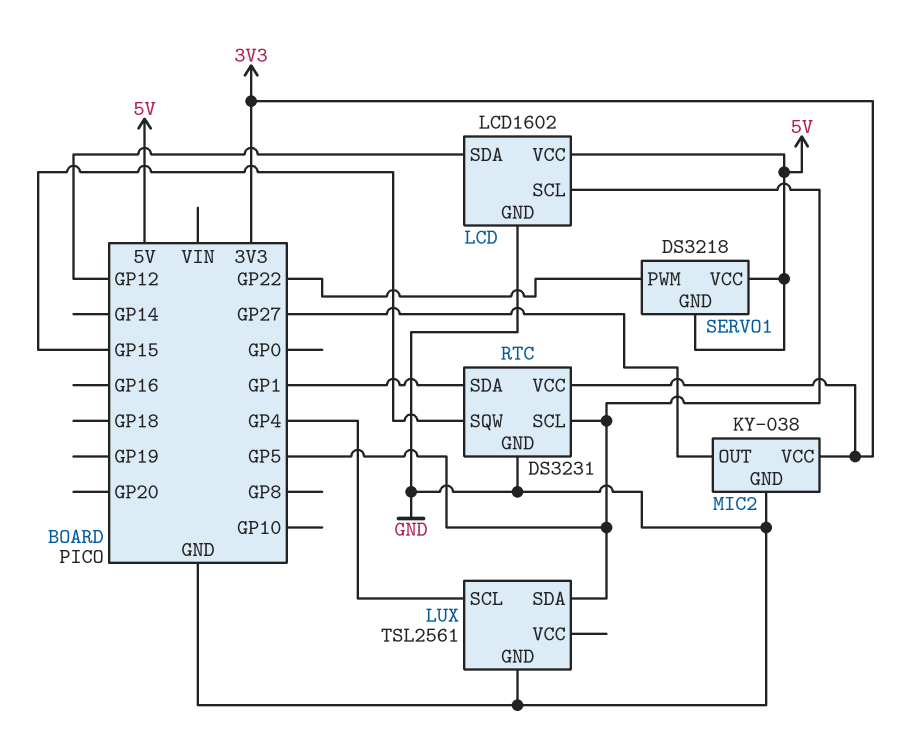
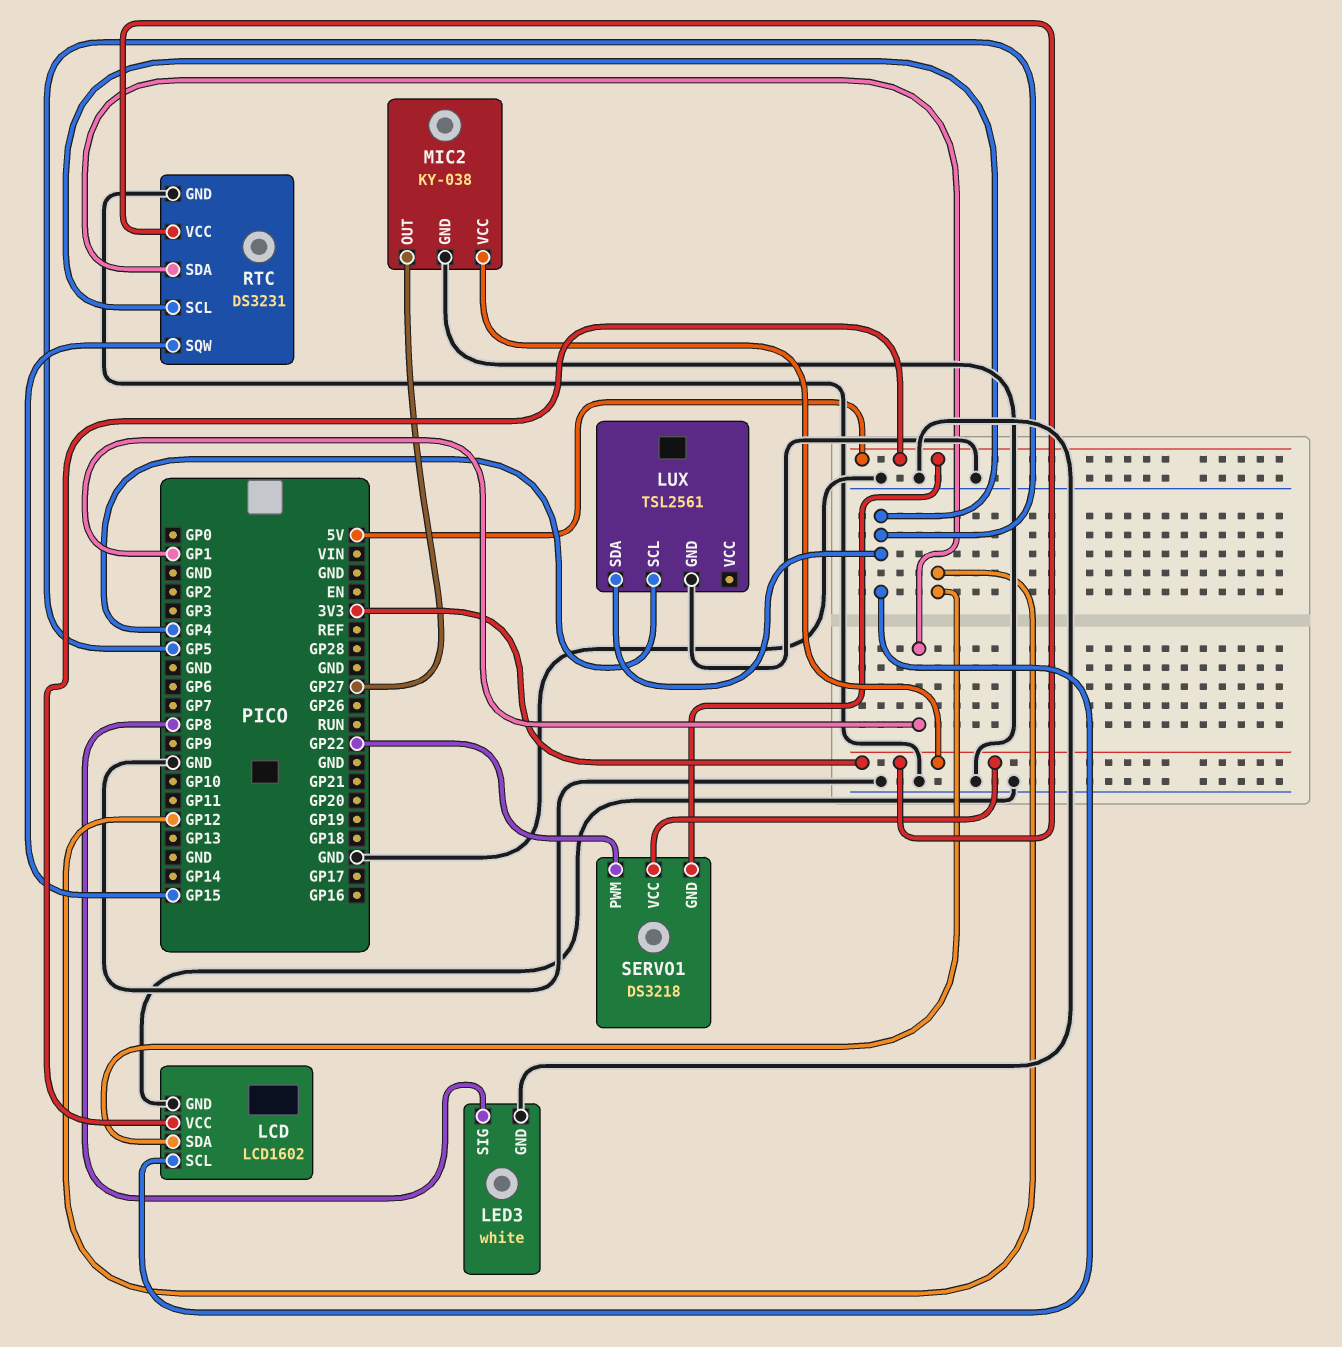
LED3: none -> white
LED3 pin GND: none -> GND
LED3 pin SIG: none -> GP8
SERVO1 pin VCC: 5V -> 3V3

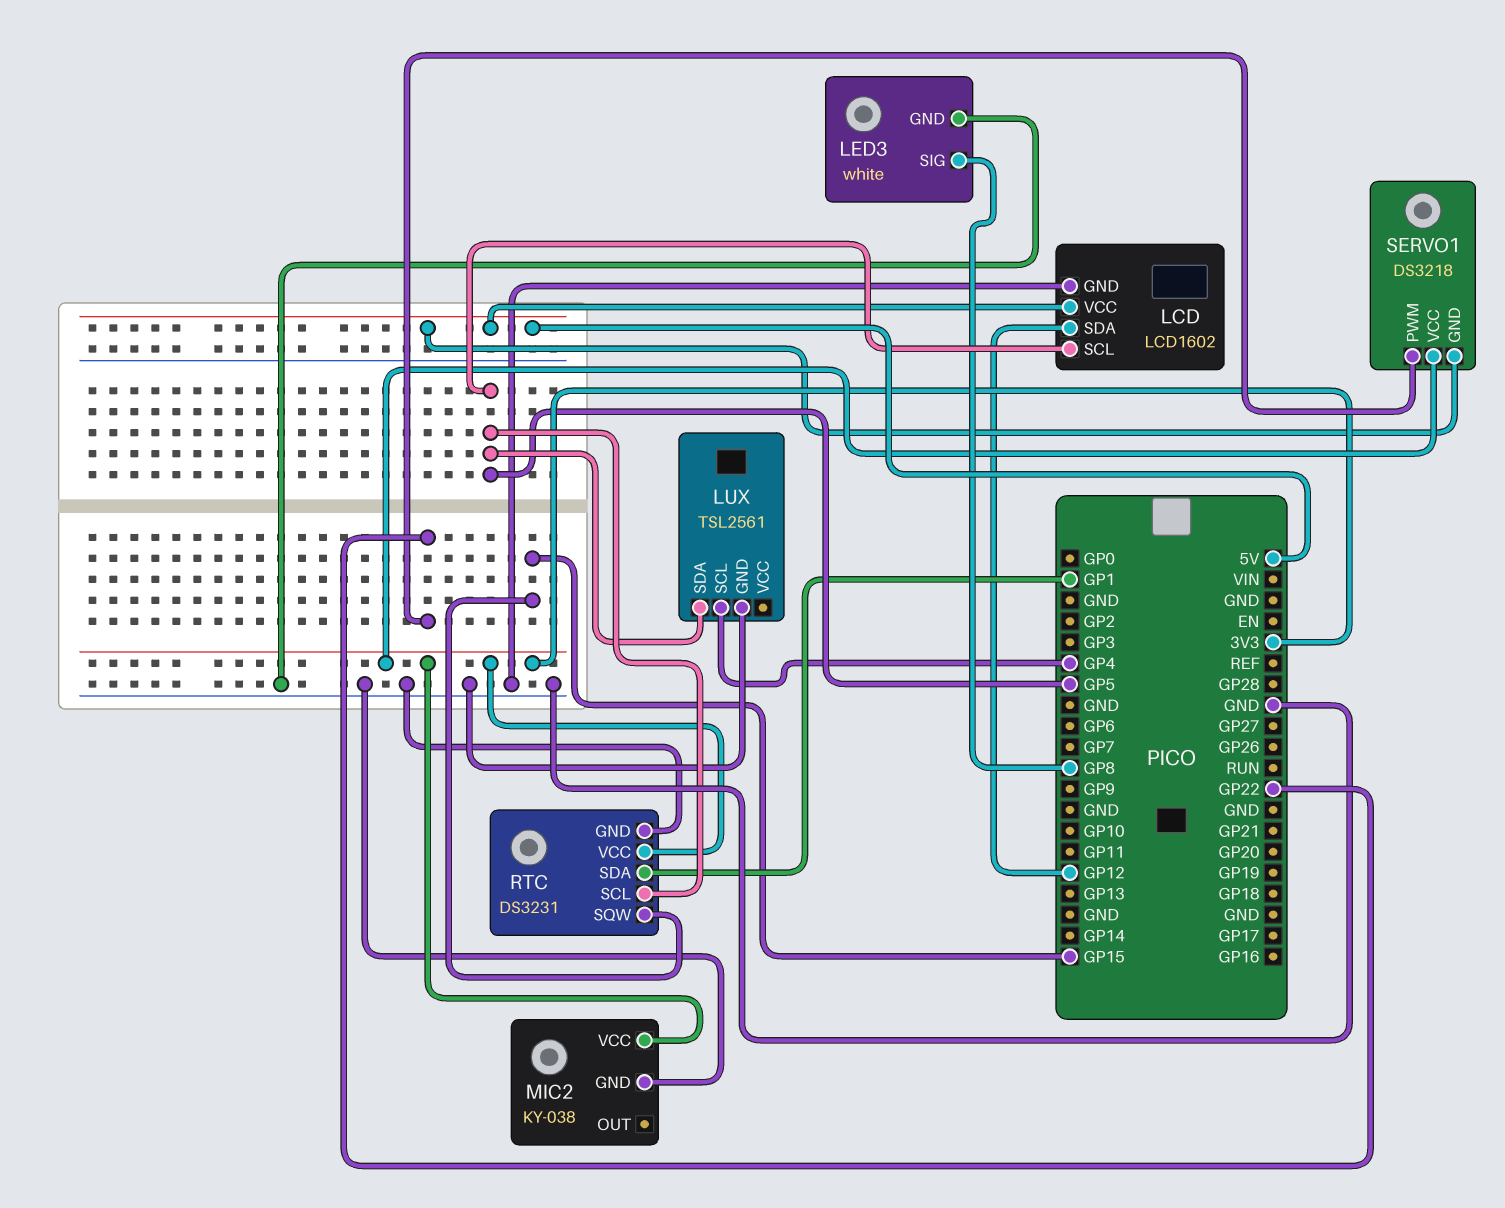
MIC2 pin OUT: GP27 -> none

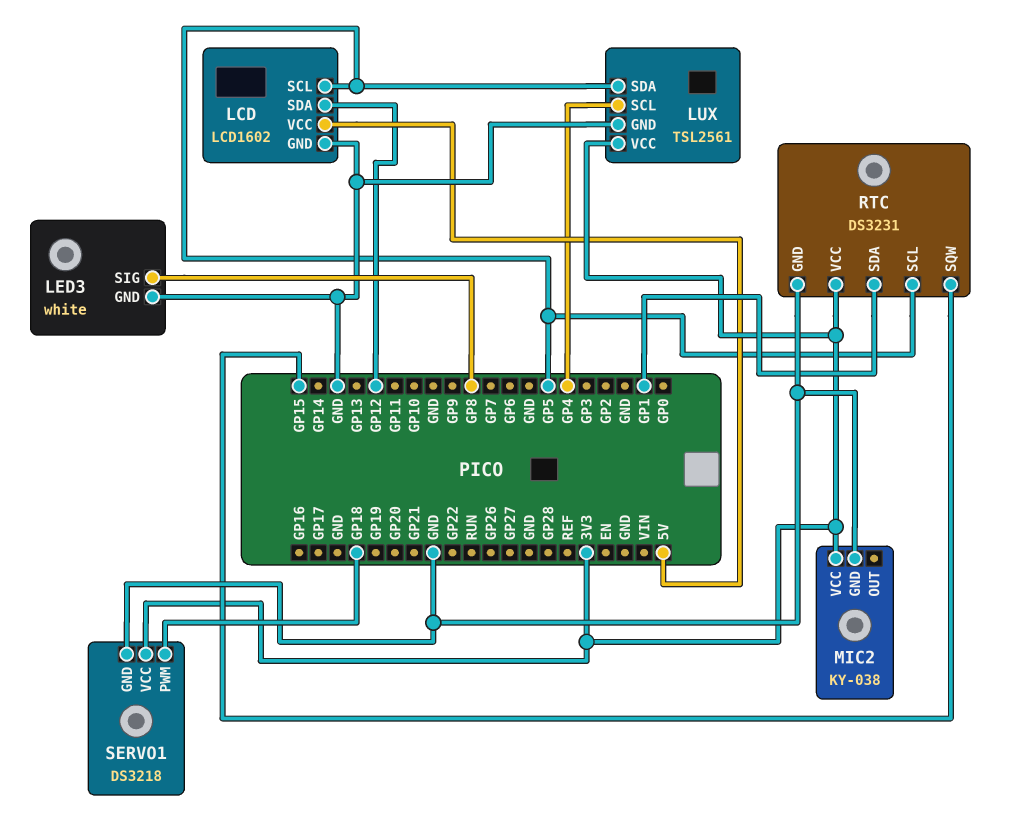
LUX pin VCC: none -> 3V3
SERVO1 pin GND: 5V -> GND
SERVO1 pin PWM: GP22 -> GP18

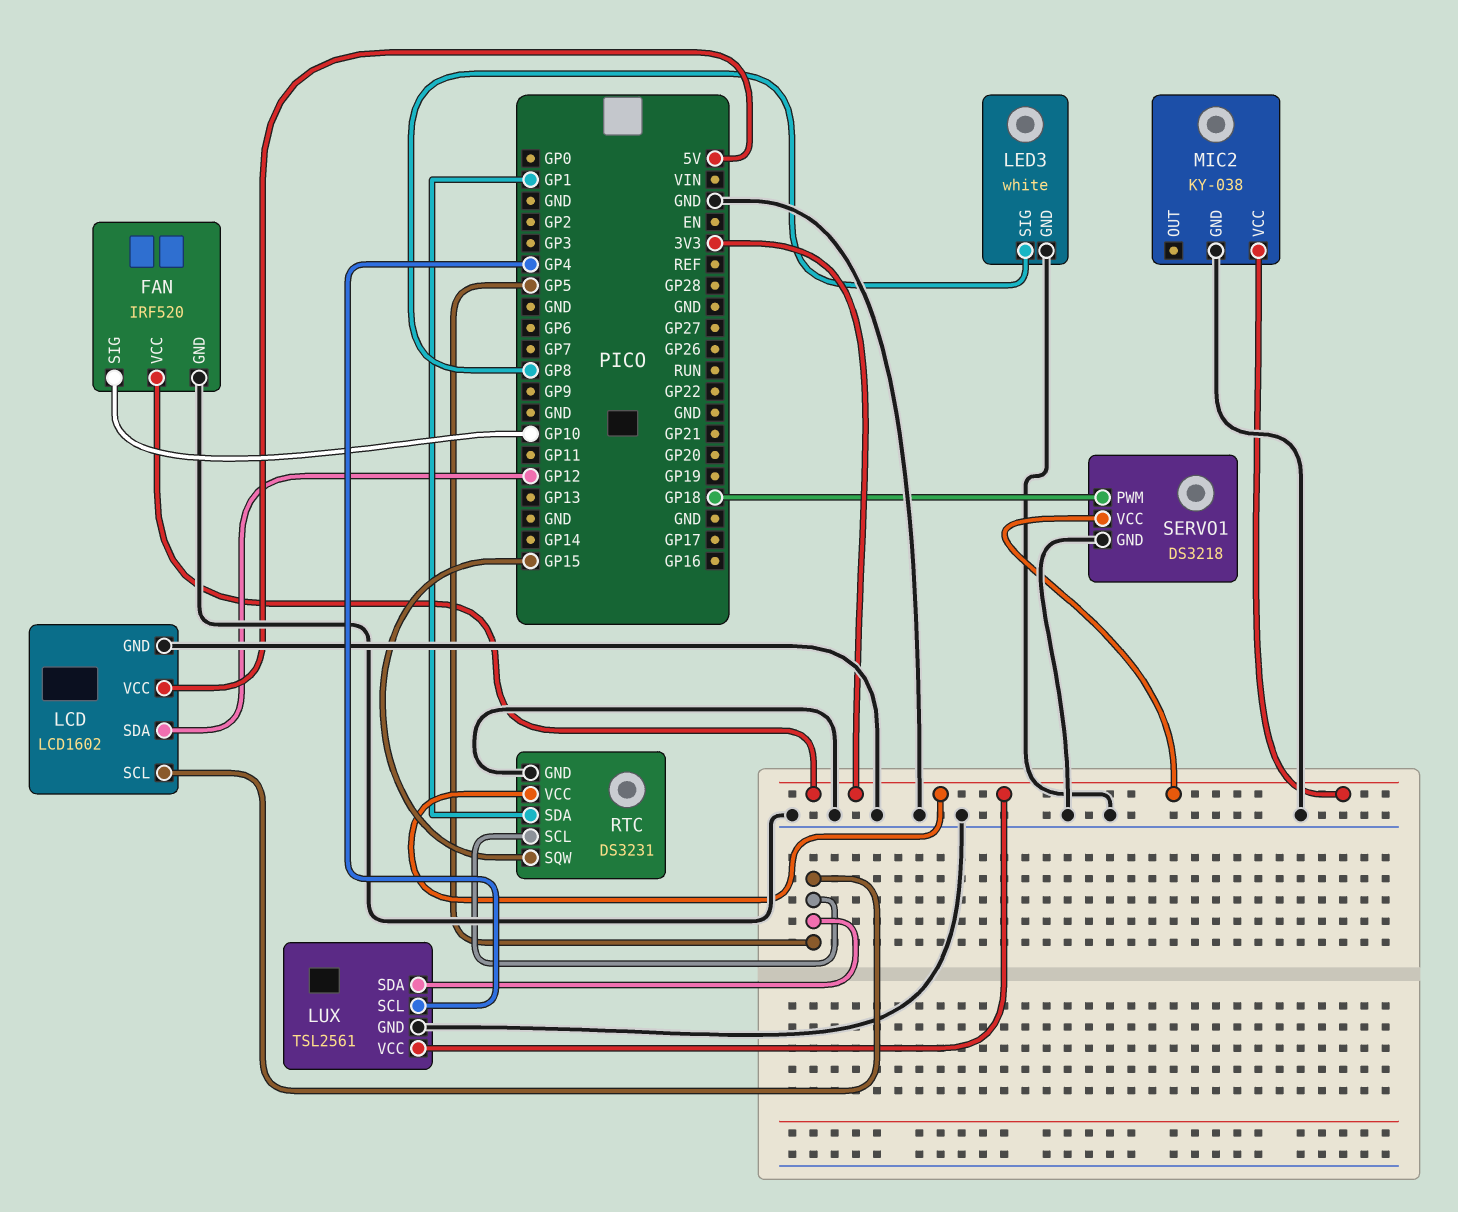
FAN: none -> IRF520
FAN pin GND: none -> GND
FAN pin SIG: none -> GP10
FAN pin VCC: none -> 3V3

